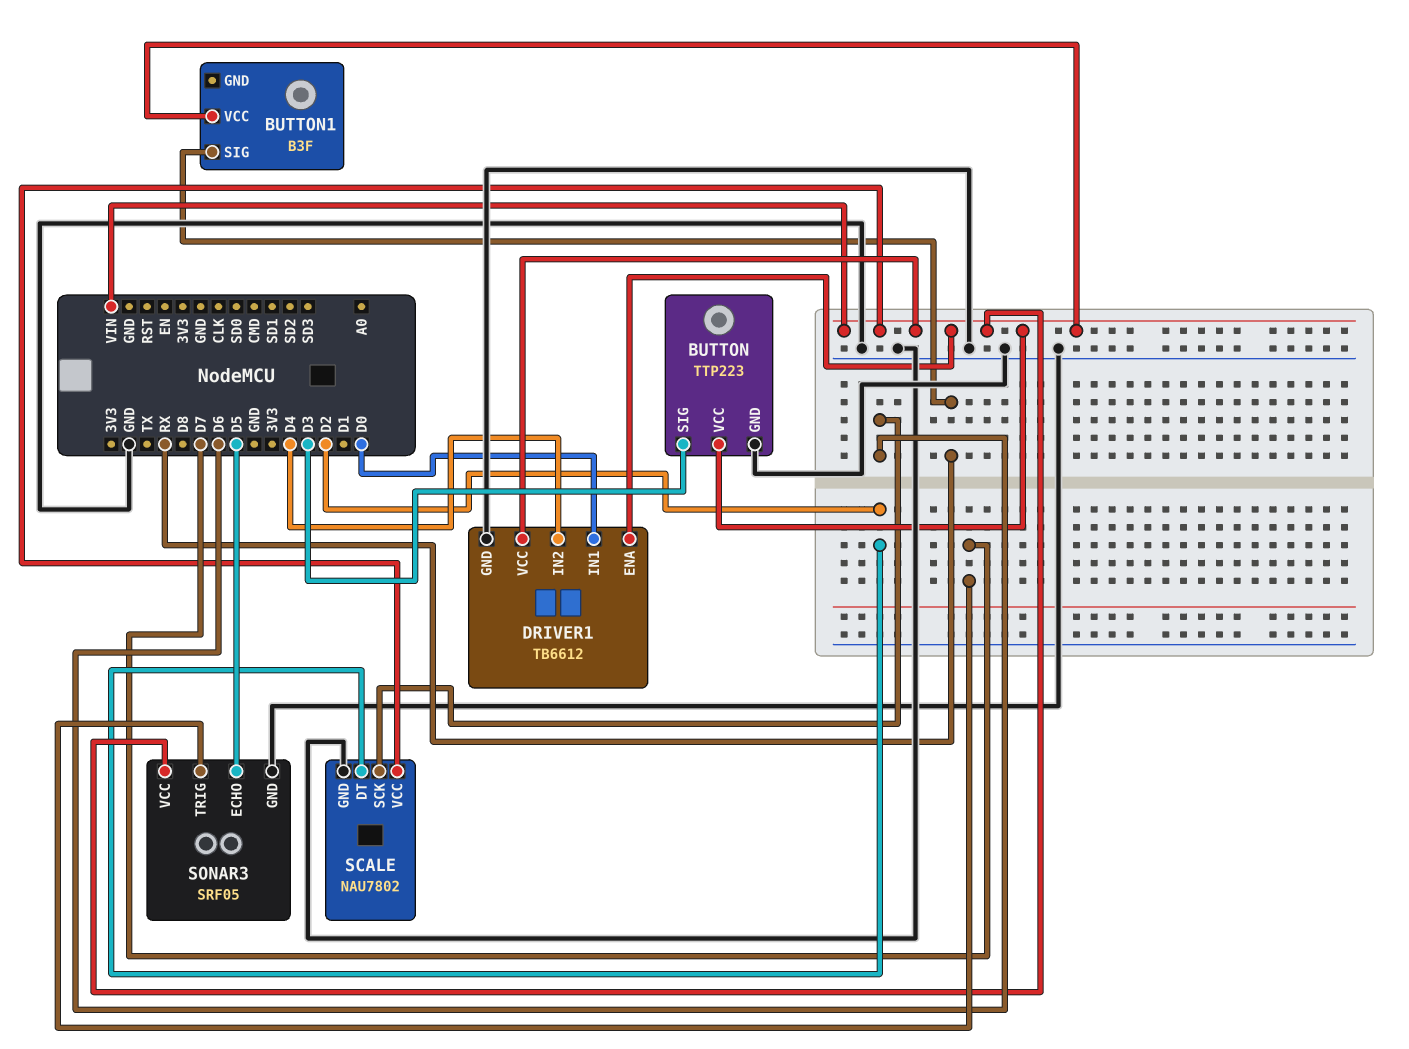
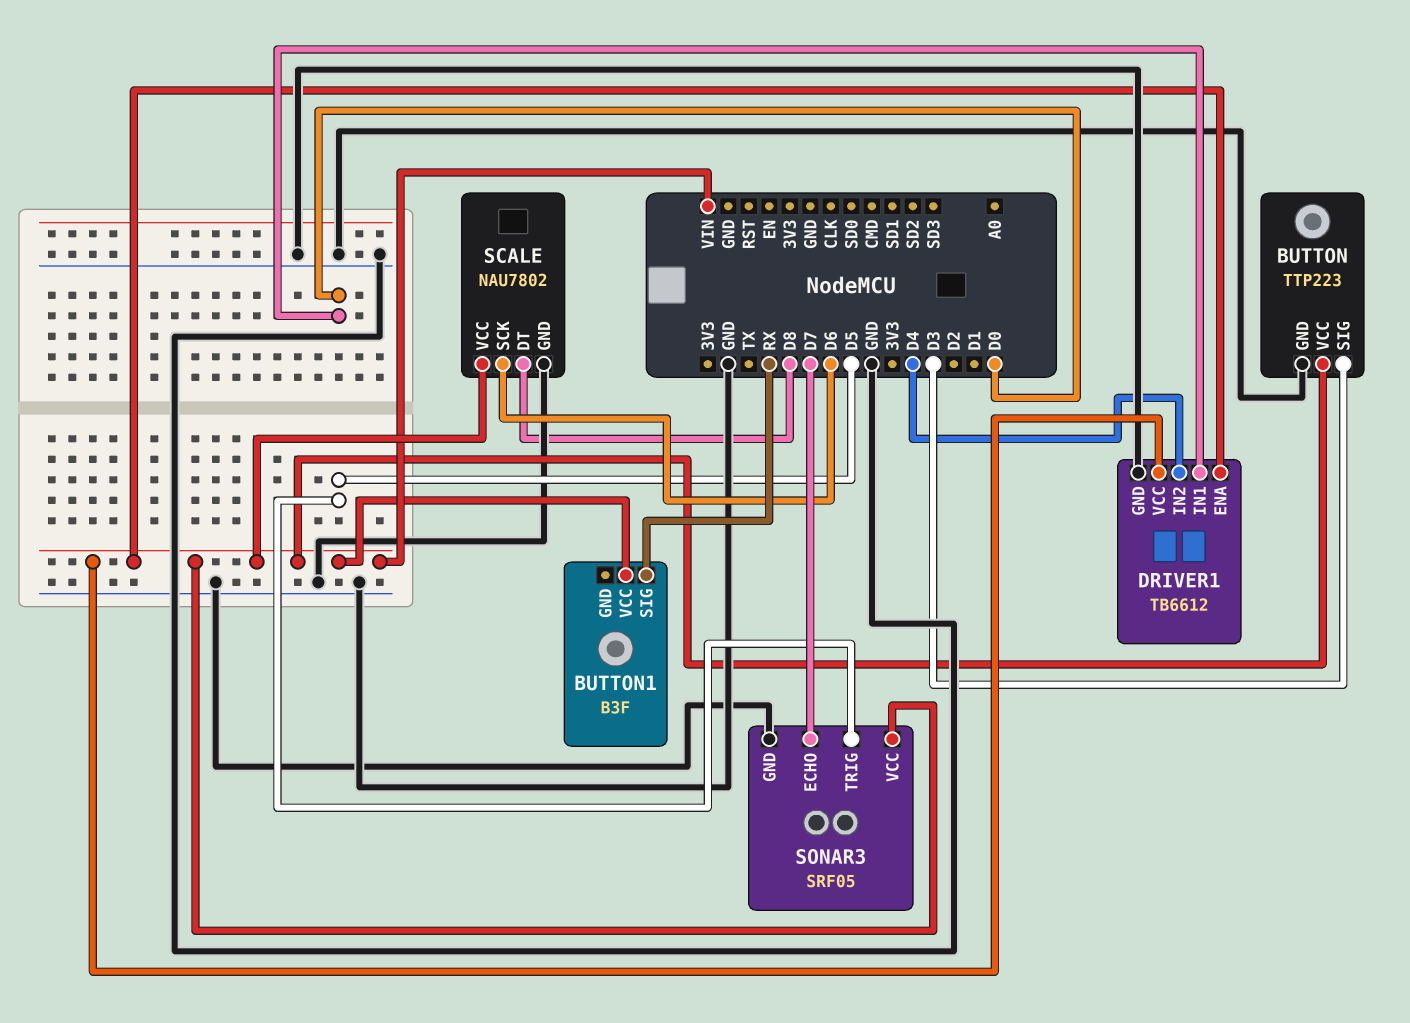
SCALE pin DT: D2 -> D8
SONAR3 pin ECHO: D5 -> D7
SONAR3 pin TRIG: D7 -> D5

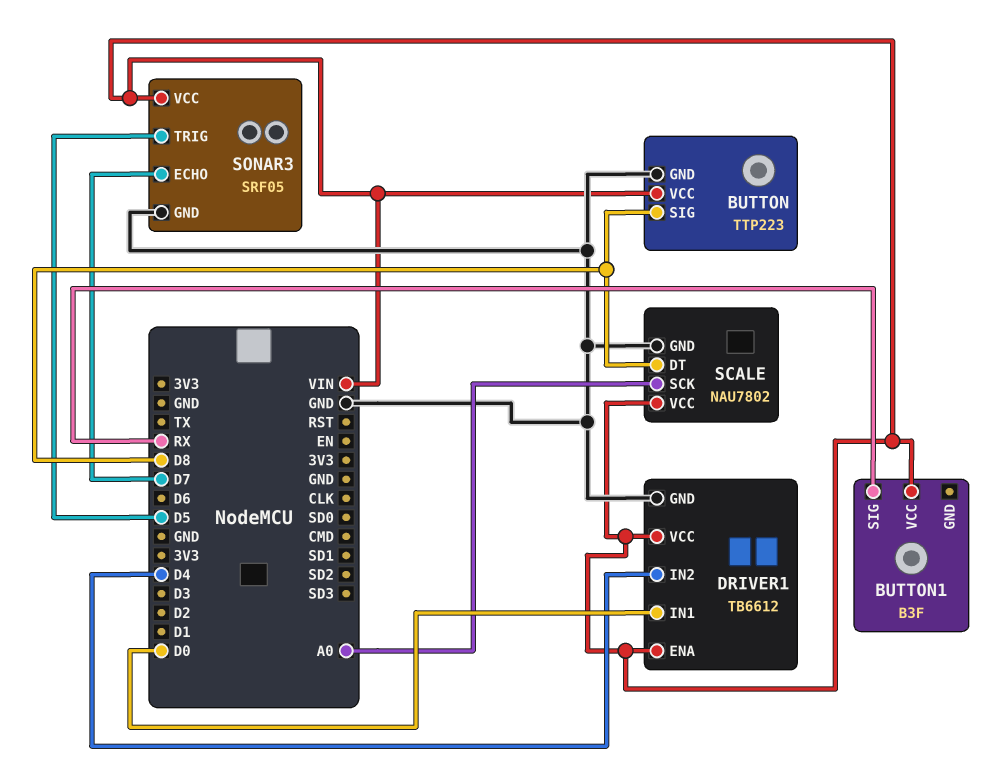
BUTTON pin SIG: D3 -> D8
SCALE pin SCK: D6 -> A0

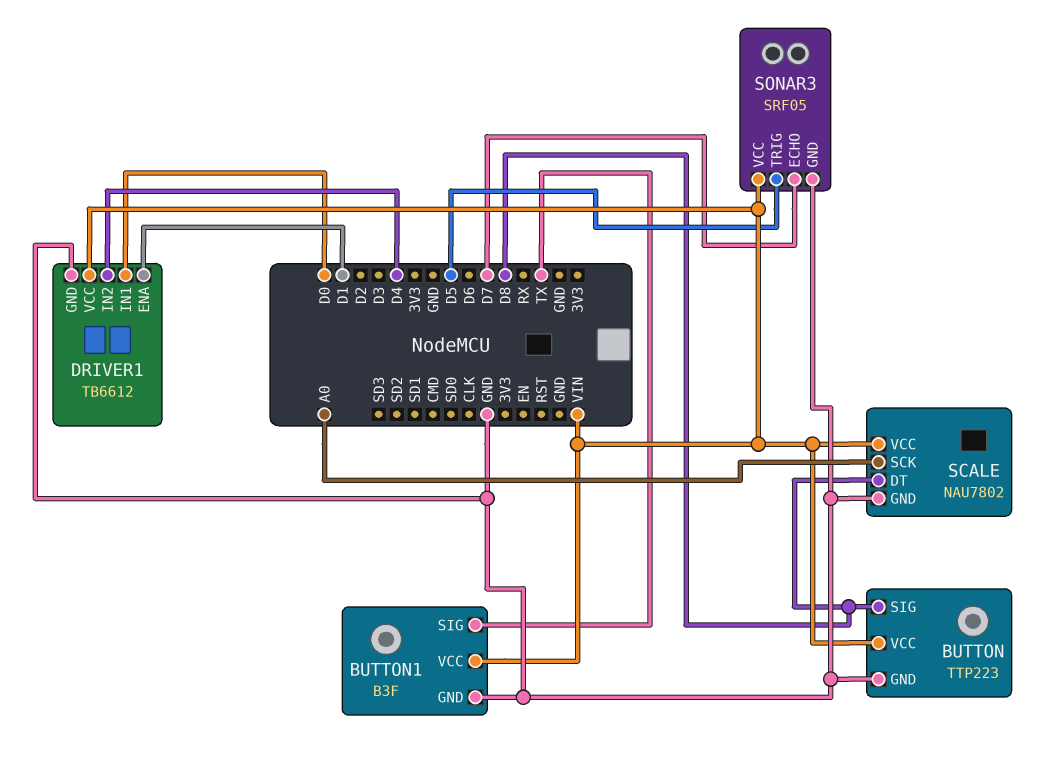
BUTTON1 pin GND: none -> GND
BUTTON1 pin SIG: RX -> TX
DRIVER1 pin ENA: VIN -> D1

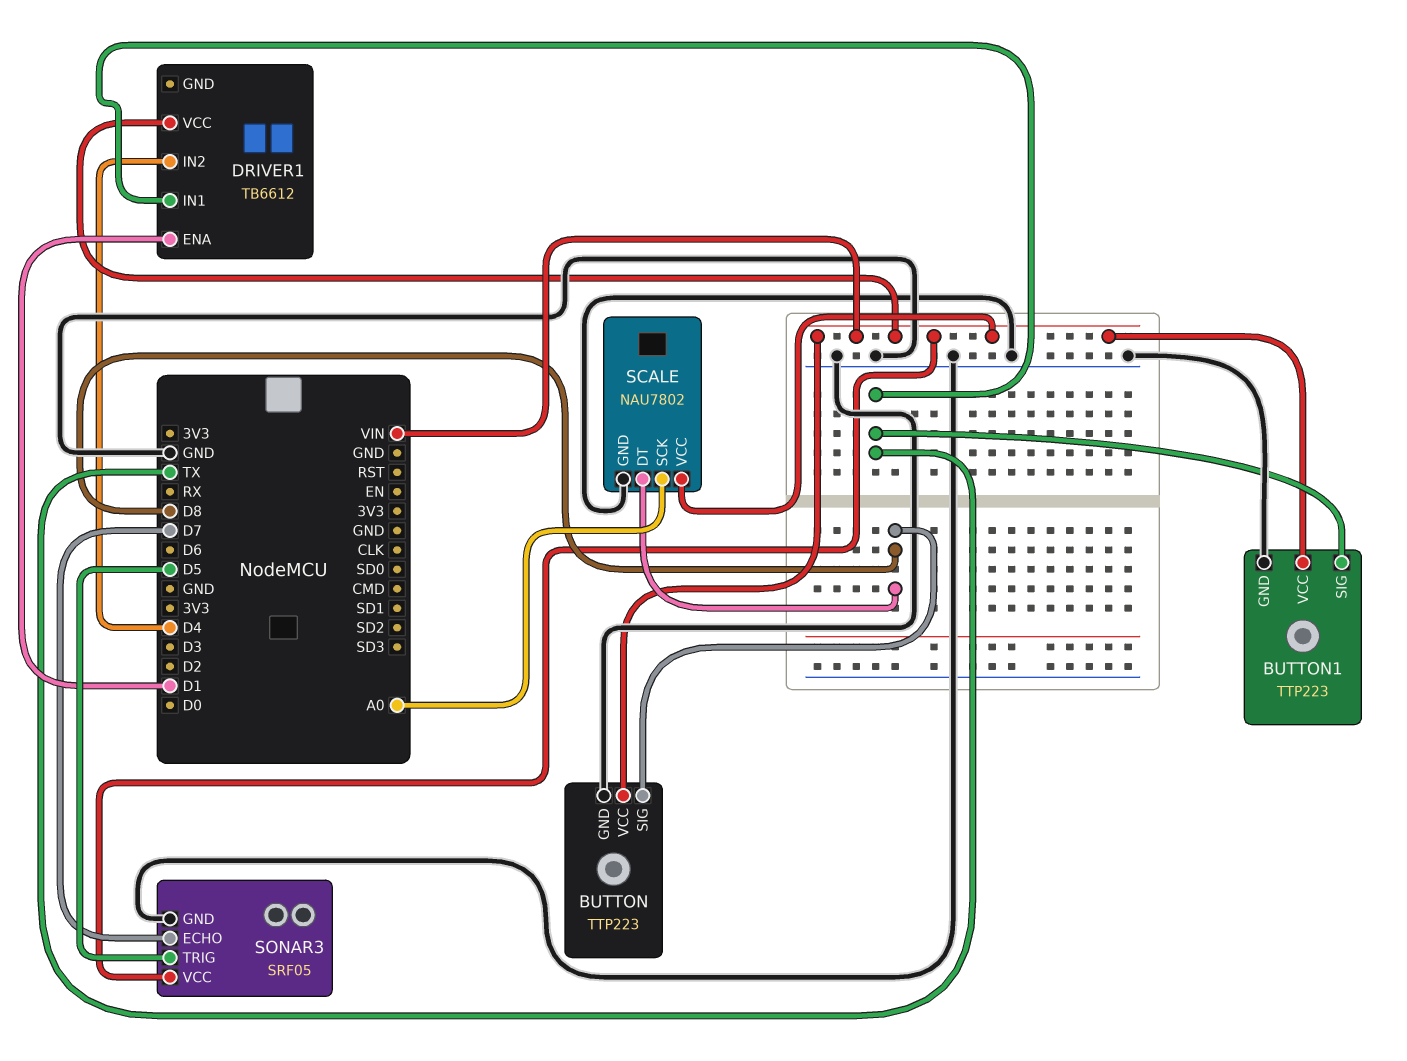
BUTTON1: B3F -> TTP223
DRIVER1 pin GND: GND -> none
DRIVER1 pin IN1: D0 -> TX

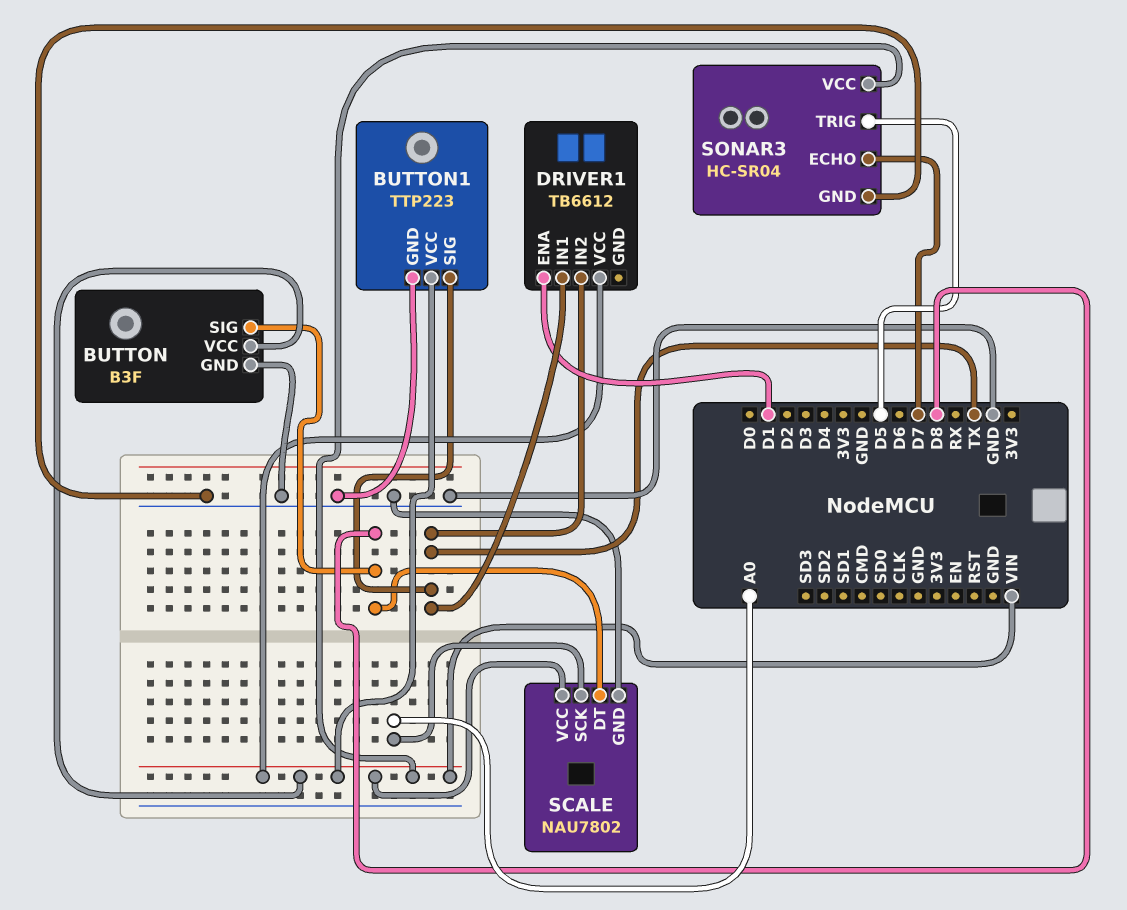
BUTTON: TTP223 -> B3F
DRIVER1 pin IN2: D4 -> TX
SONAR3: SRF05 -> HC-SR04

